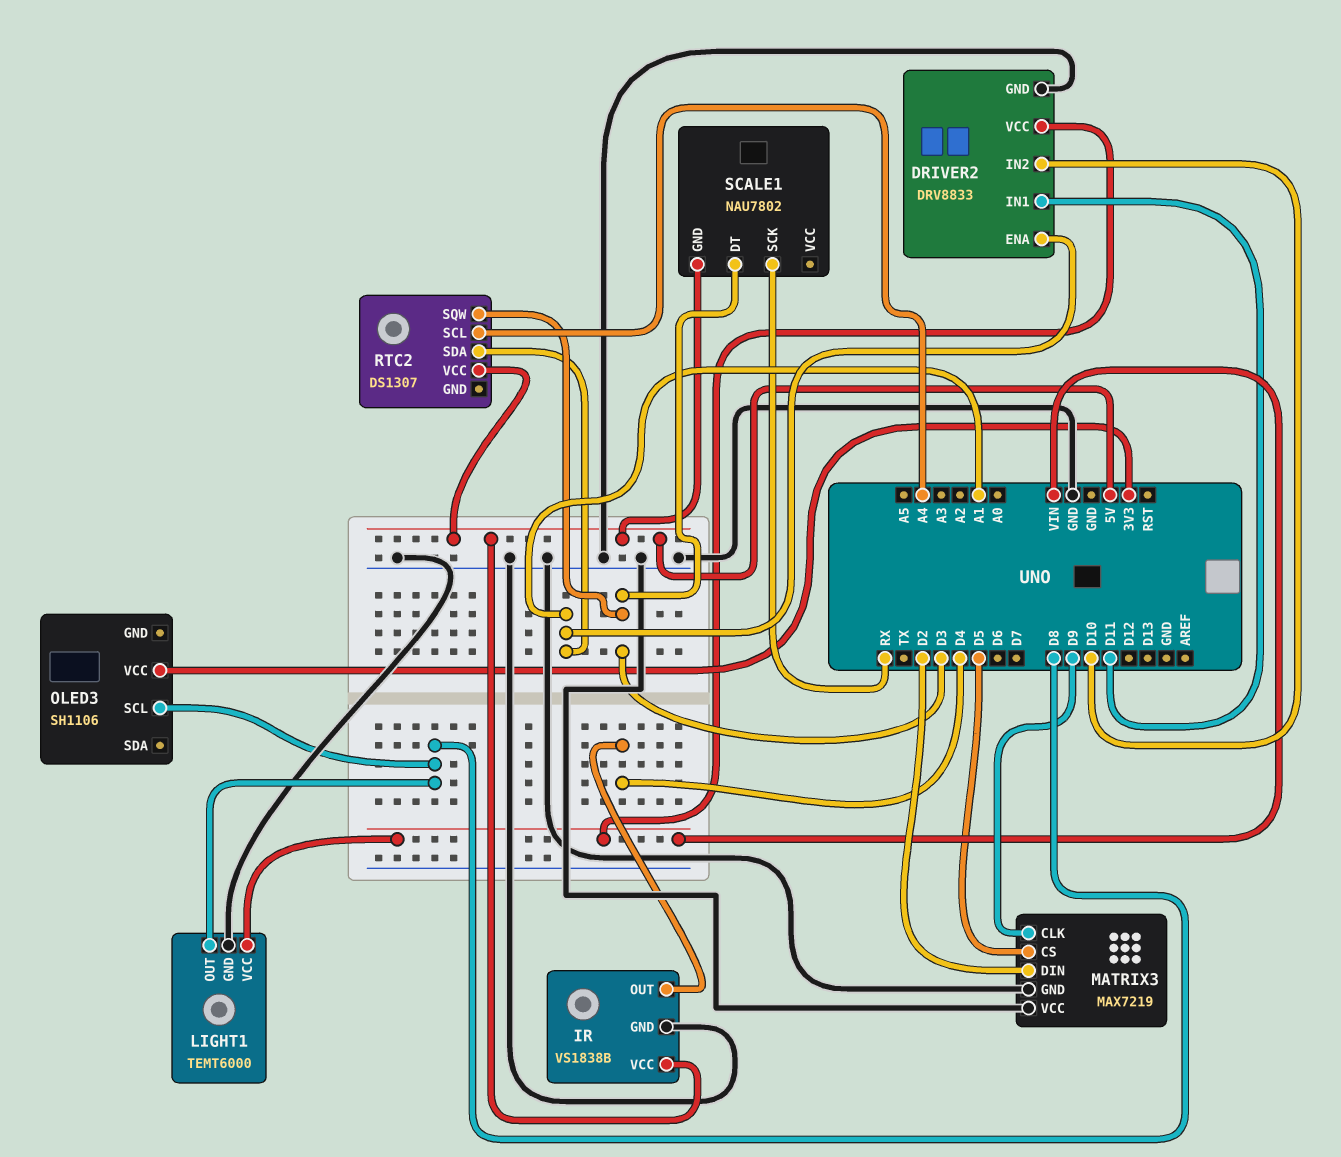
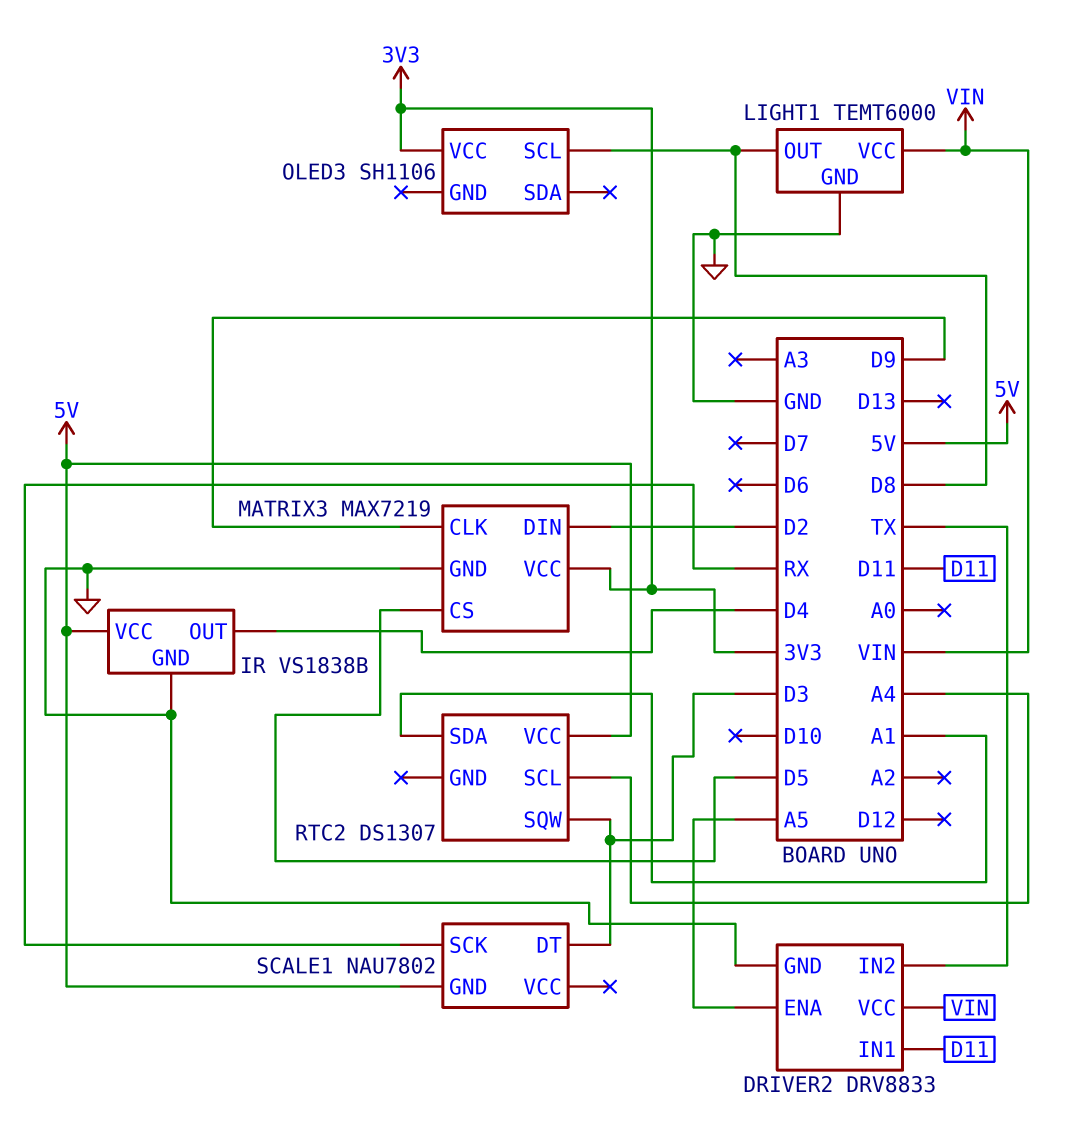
DRIVER2 pin ENA: A1 -> A5
DRIVER2 pin IN2: D10 -> TX
MATRIX3 pin VCC: GND -> 3V3

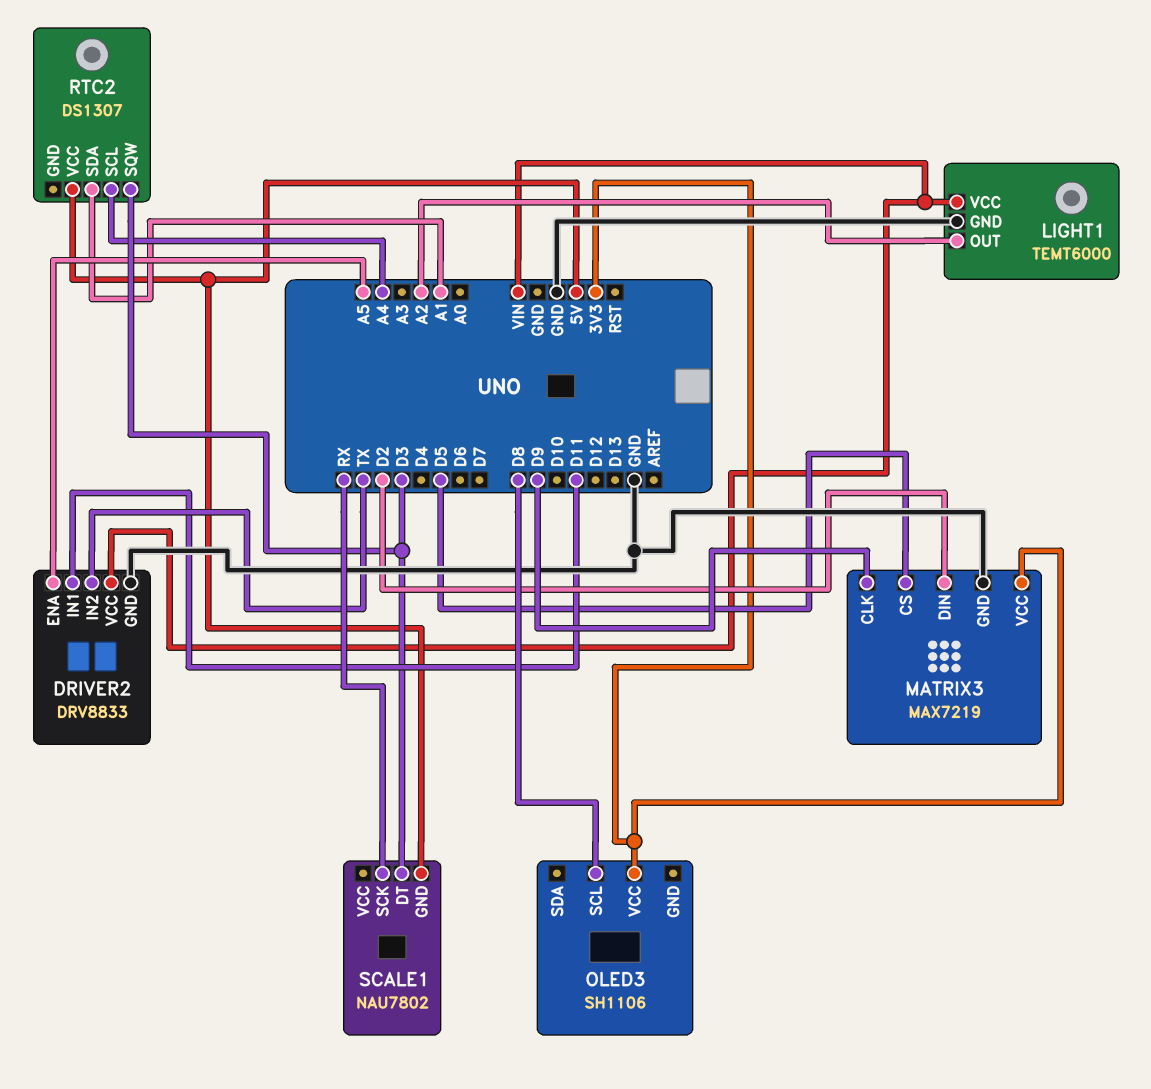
IR: VS1838B -> none
IR pin GND: GND -> none
IR pin OUT: D4 -> none
IR pin VCC: 5V -> none
LIGHT1 pin OUT: D8 -> A2

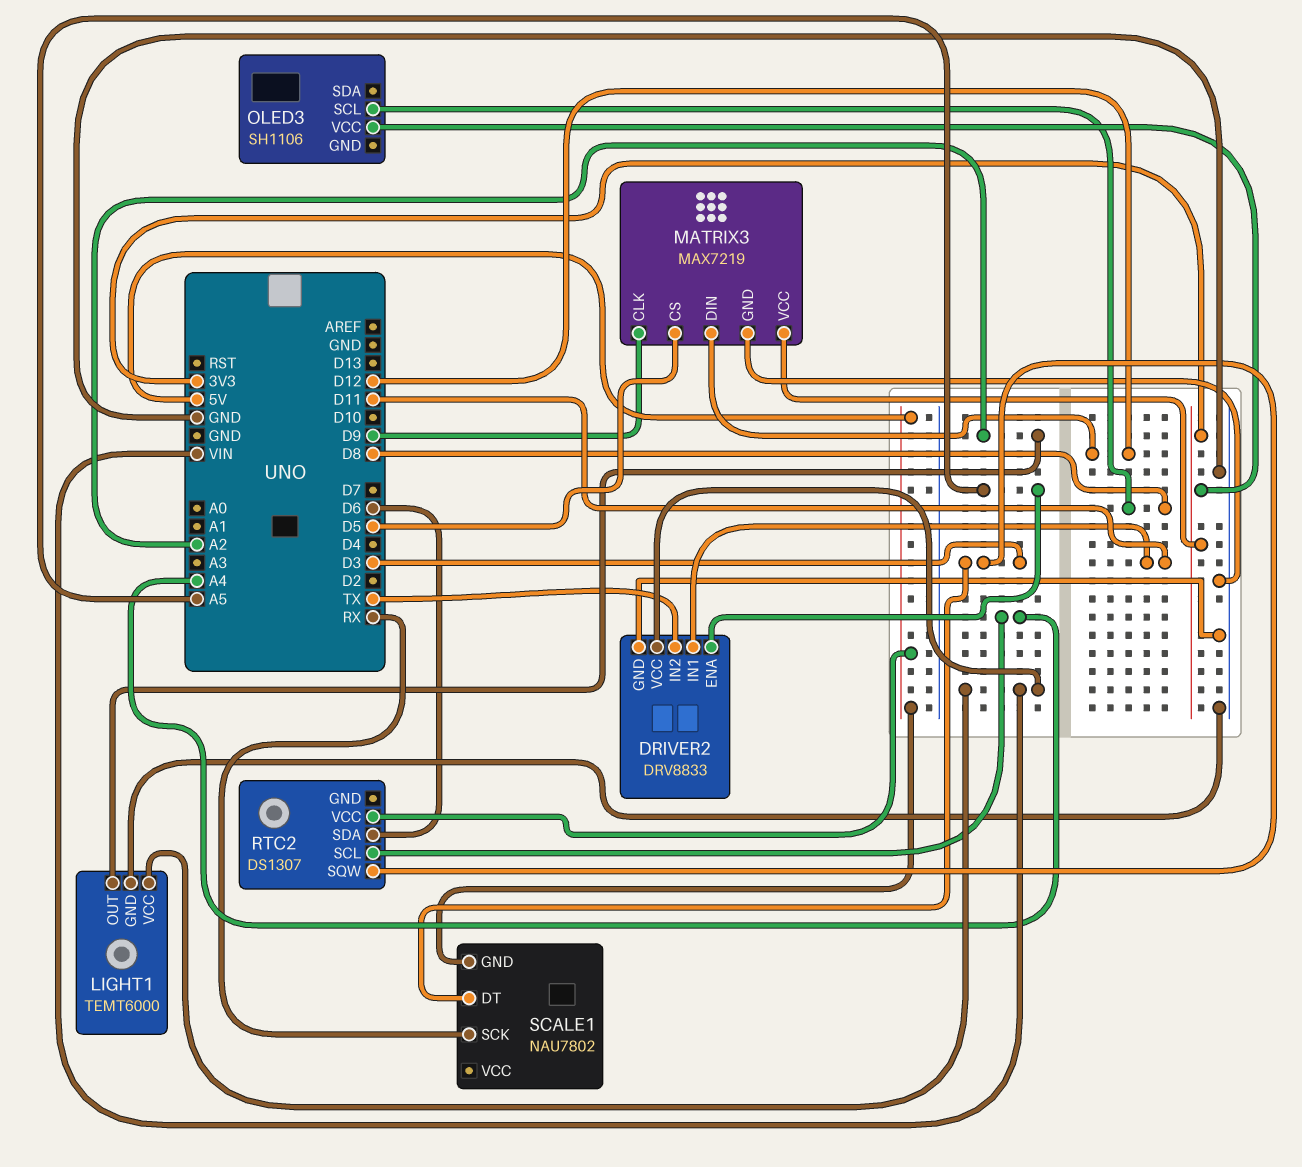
MATRIX3 pin DIN: D2 -> D12
RTC2 pin SDA: A1 -> D6

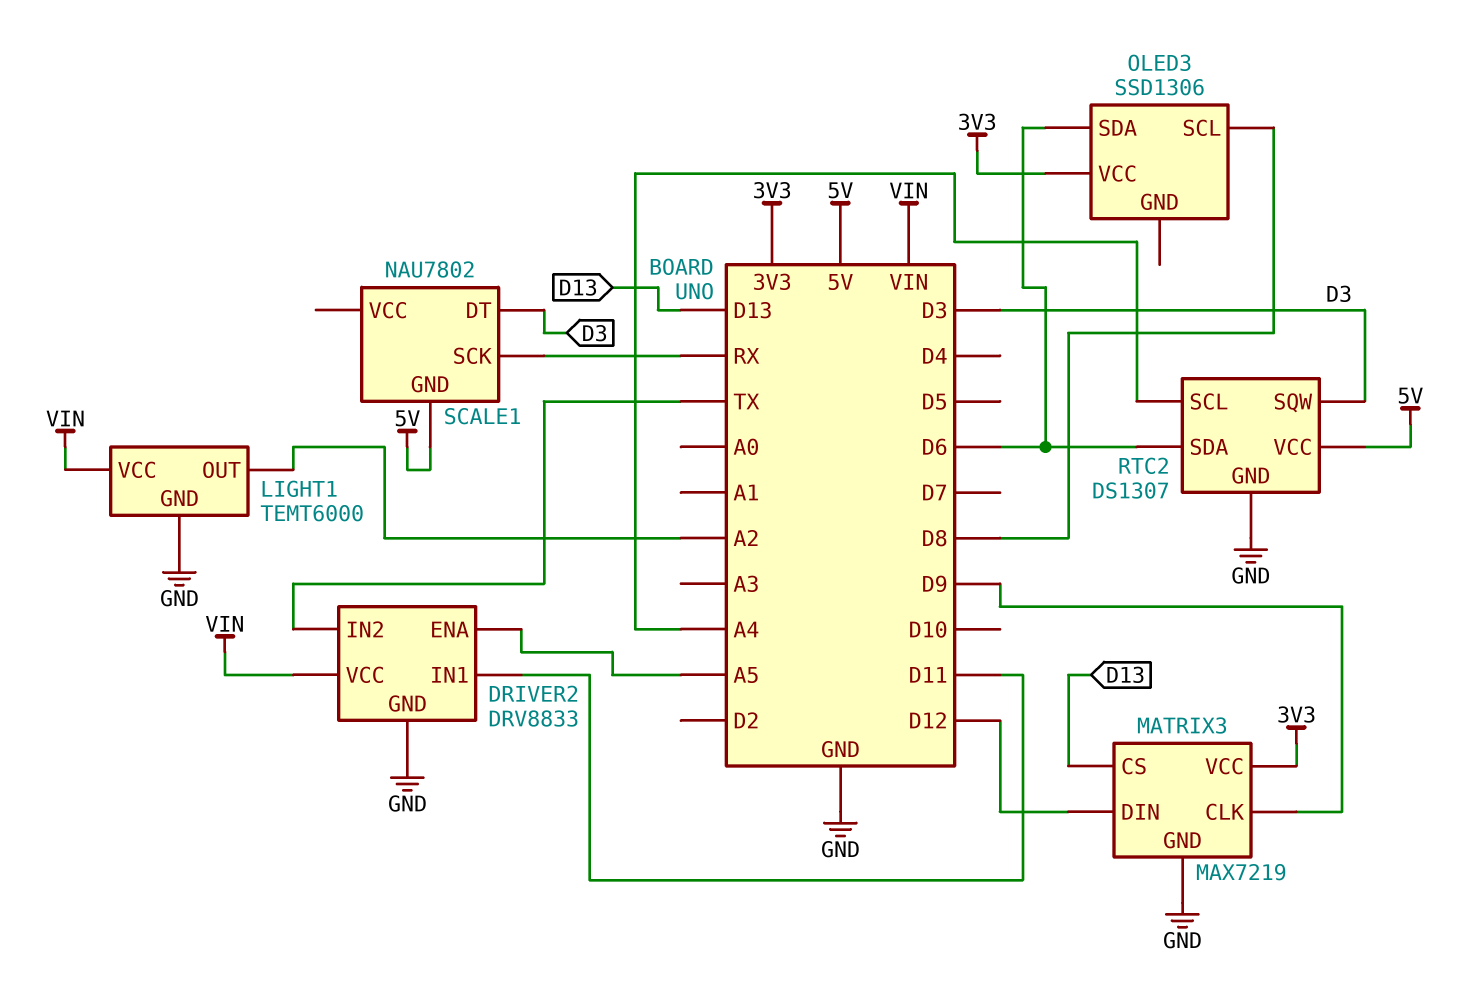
MATRIX3 pin CS: D5 -> D13
OLED3: SH1106 -> SSD1306
OLED3 pin SDA: none -> D6
RTC2 pin GND: none -> GND

